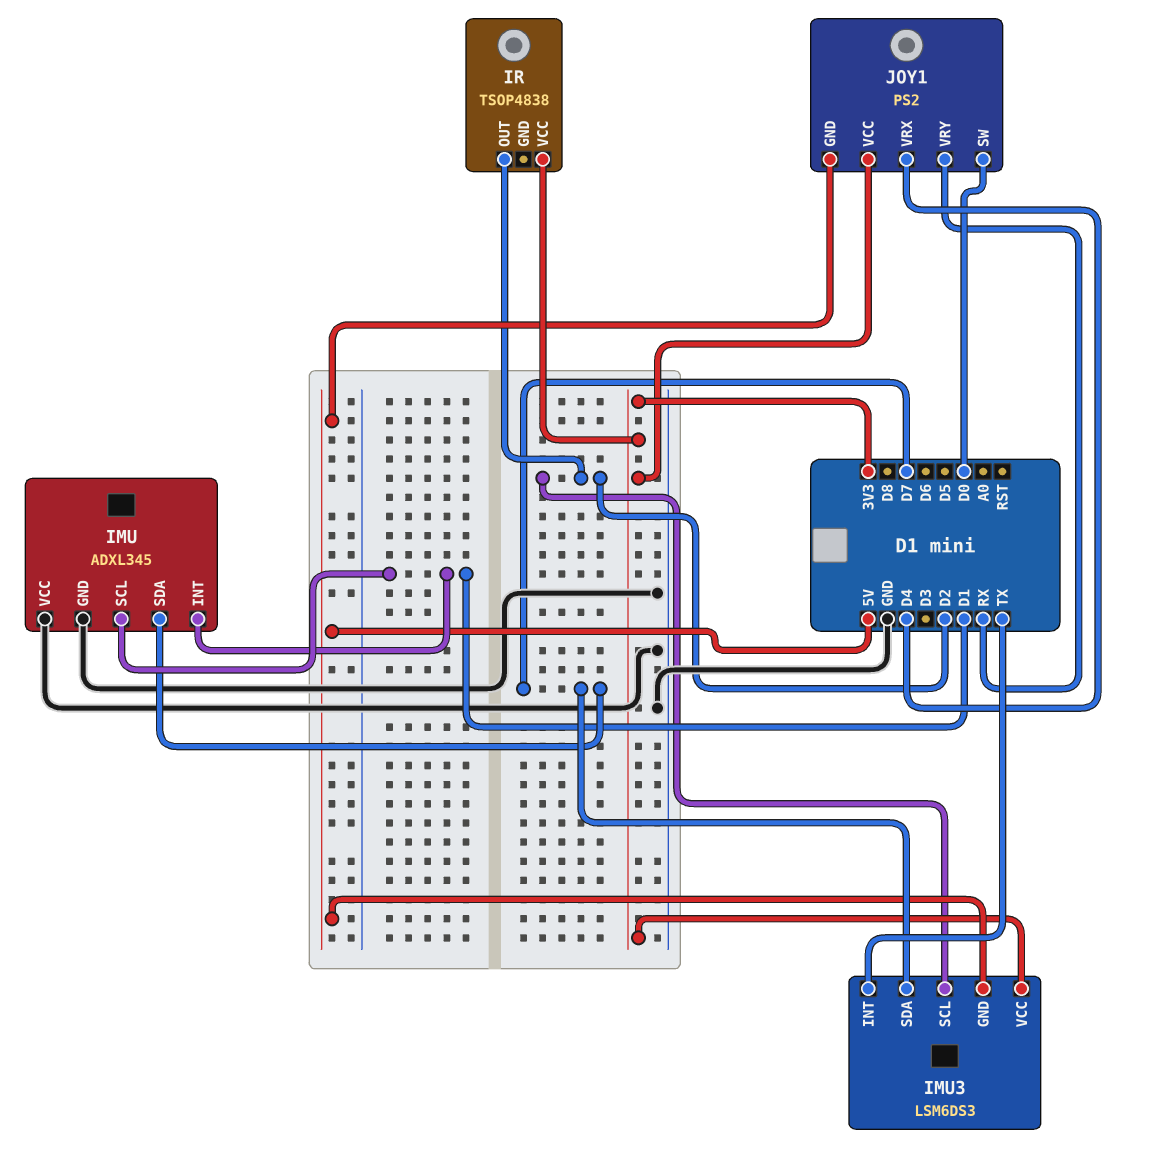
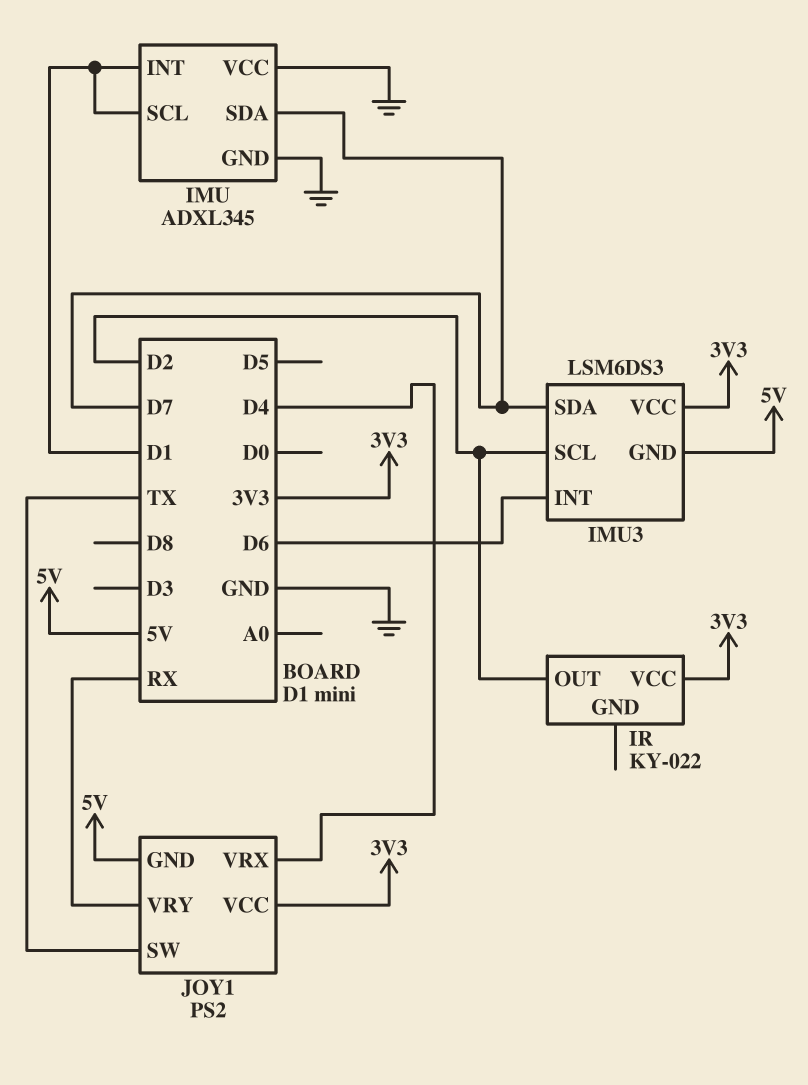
IMU3 pin INT: TX -> D6
IR: TSOP4838 -> KY-022
JOY1 pin SW: D0 -> TX

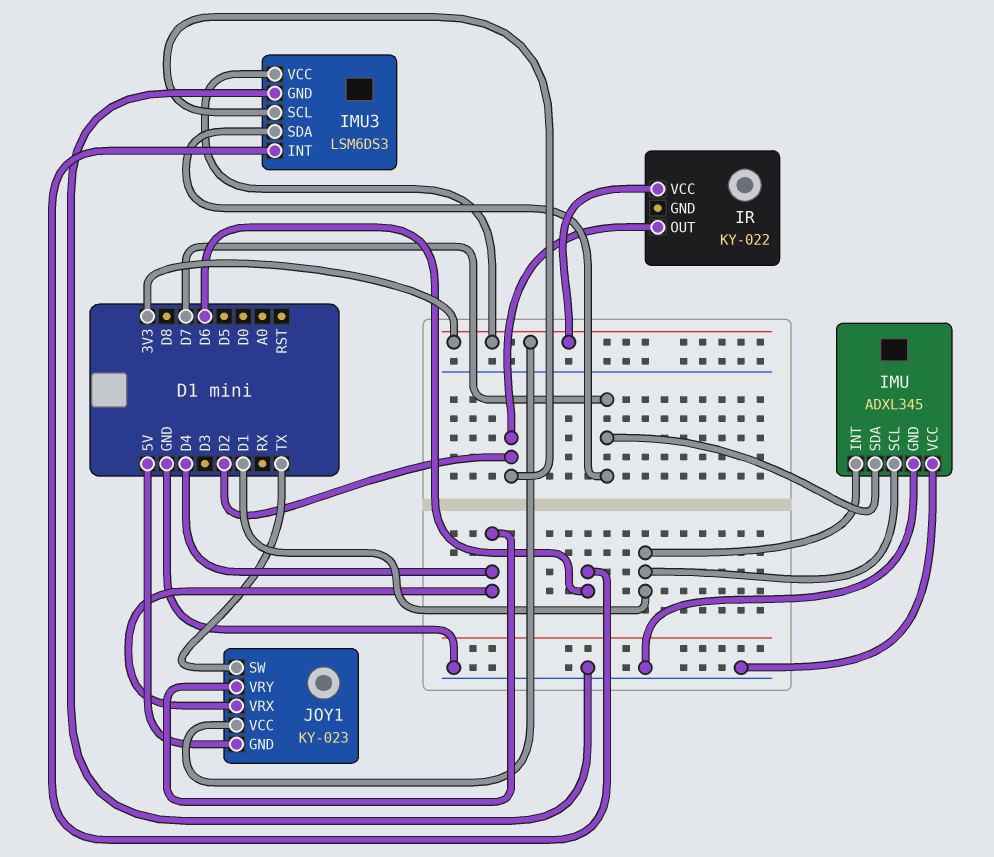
IMU3 pin GND: 5V -> GND
JOY1: PS2 -> KY-023
JOY1 pin VRY: RX -> D4

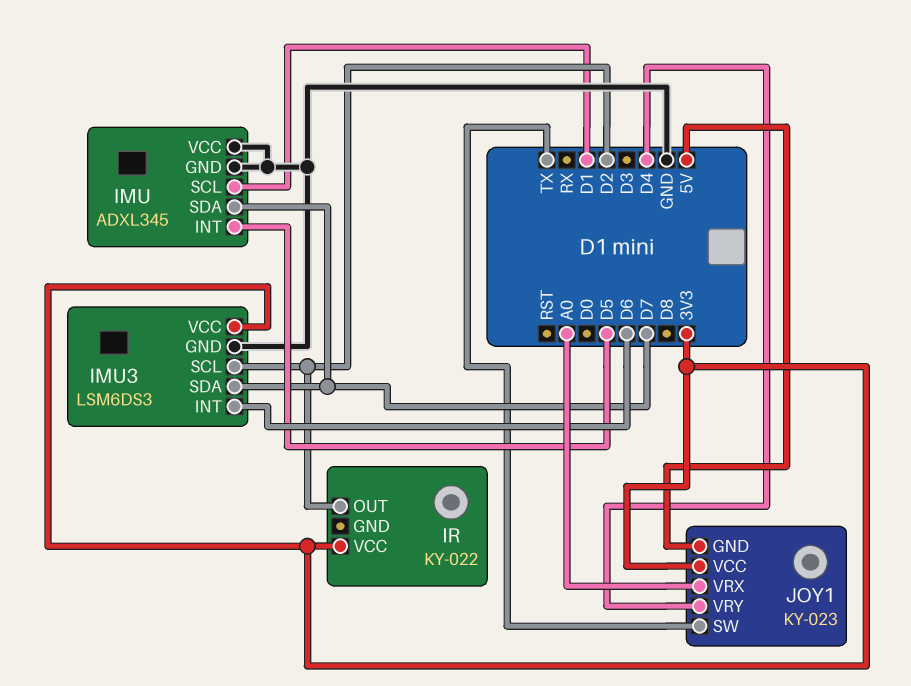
IMU pin INT: D1 -> D5
JOY1 pin VRX: D4 -> A0

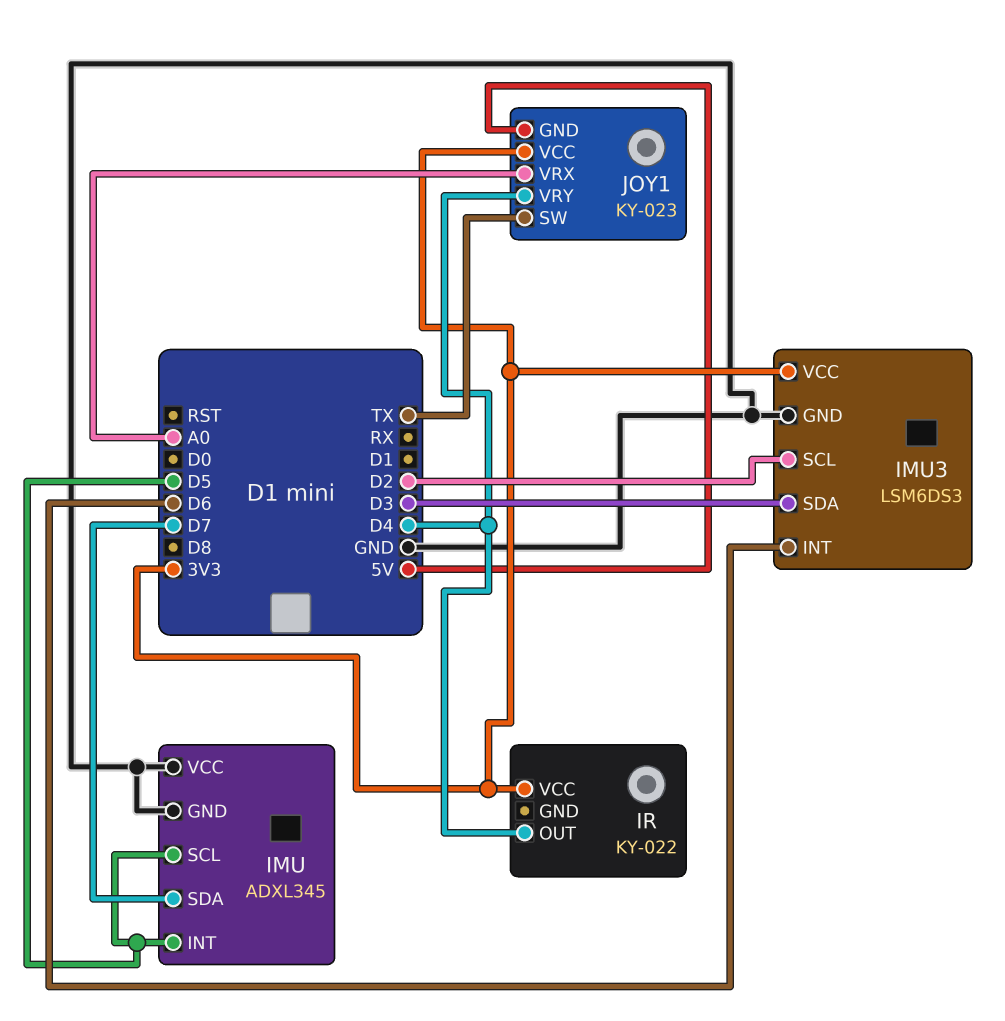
IMU pin SCL: D1 -> D5
IMU3 pin SDA: D7 -> D3
IR pin OUT: D2 -> D4

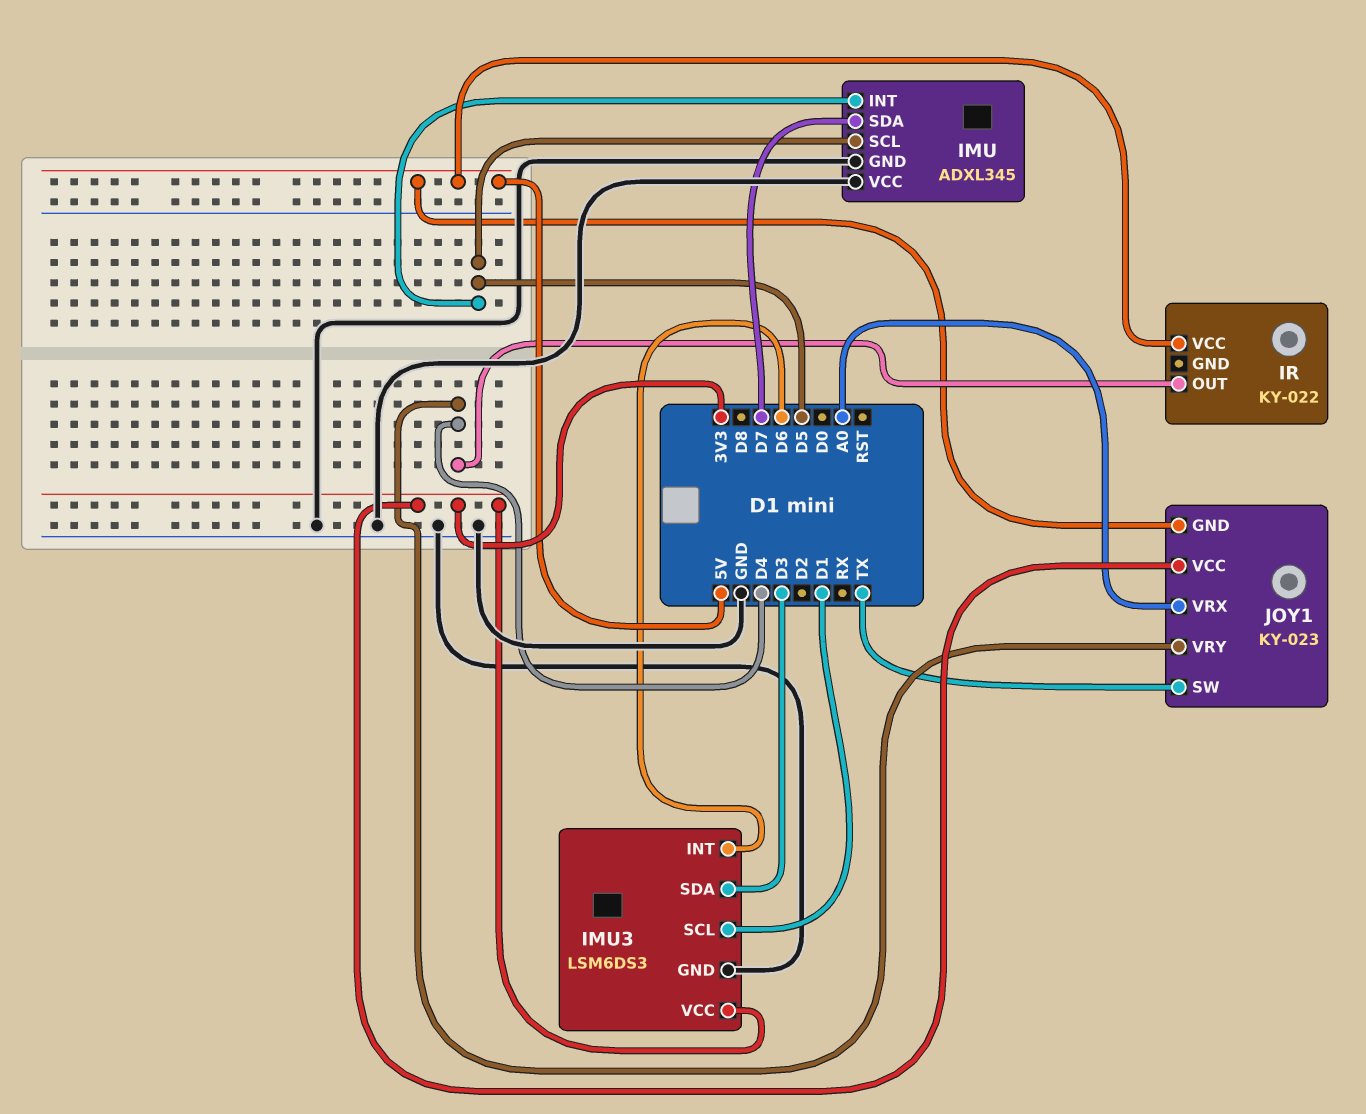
IMU3 pin SCL: D2 -> D1
IR pin VCC: 3V3 -> 5V

